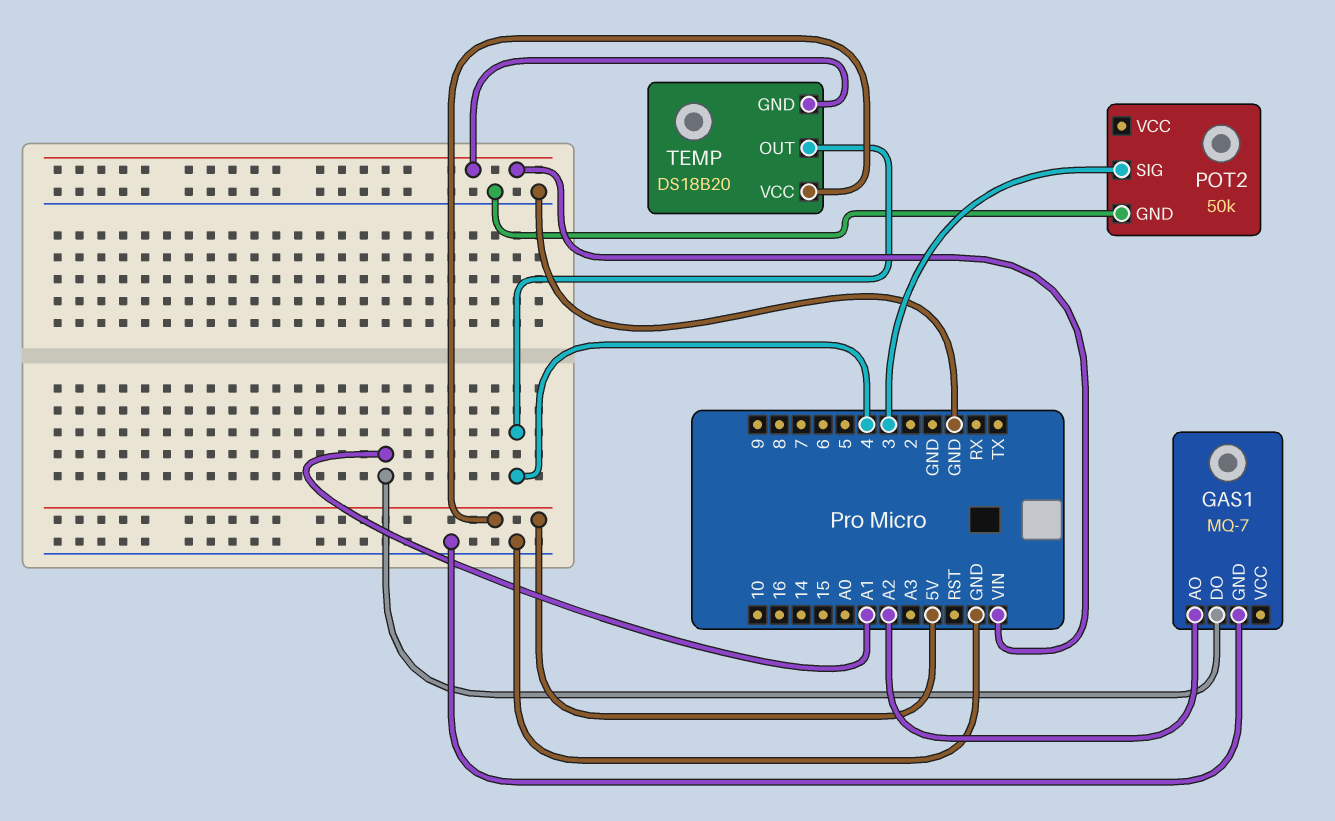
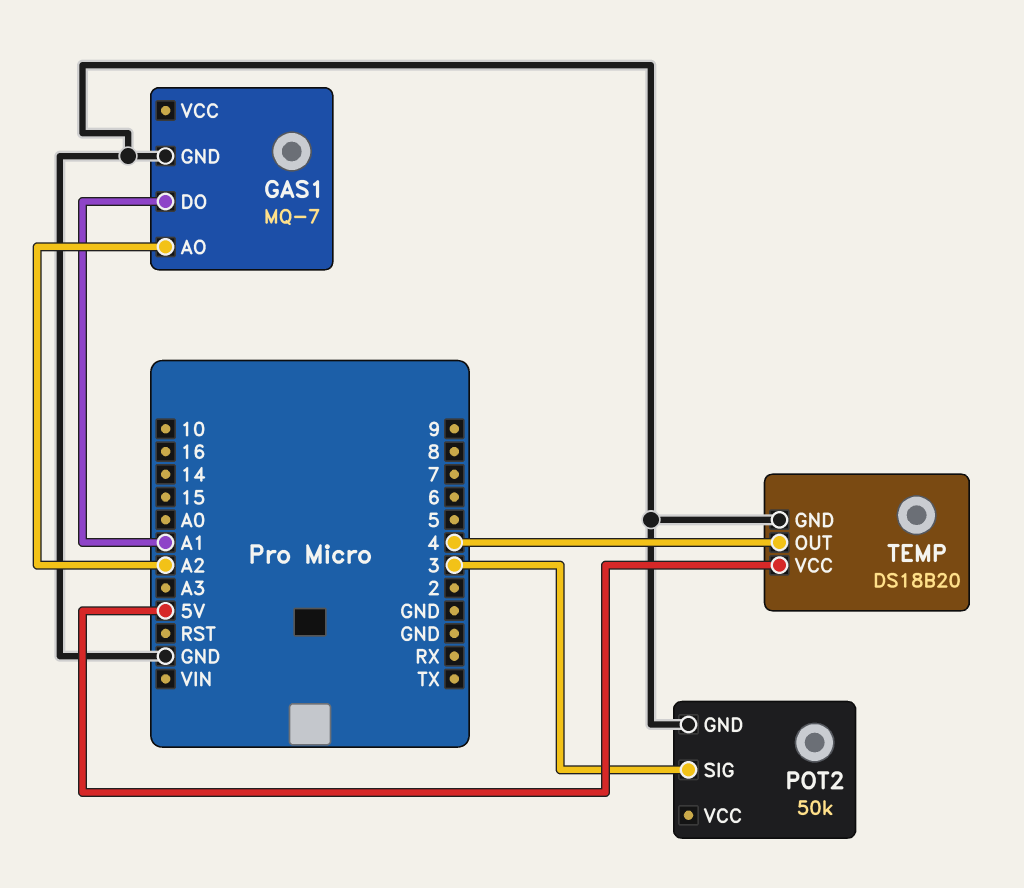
TEMP pin GND: VIN -> GND

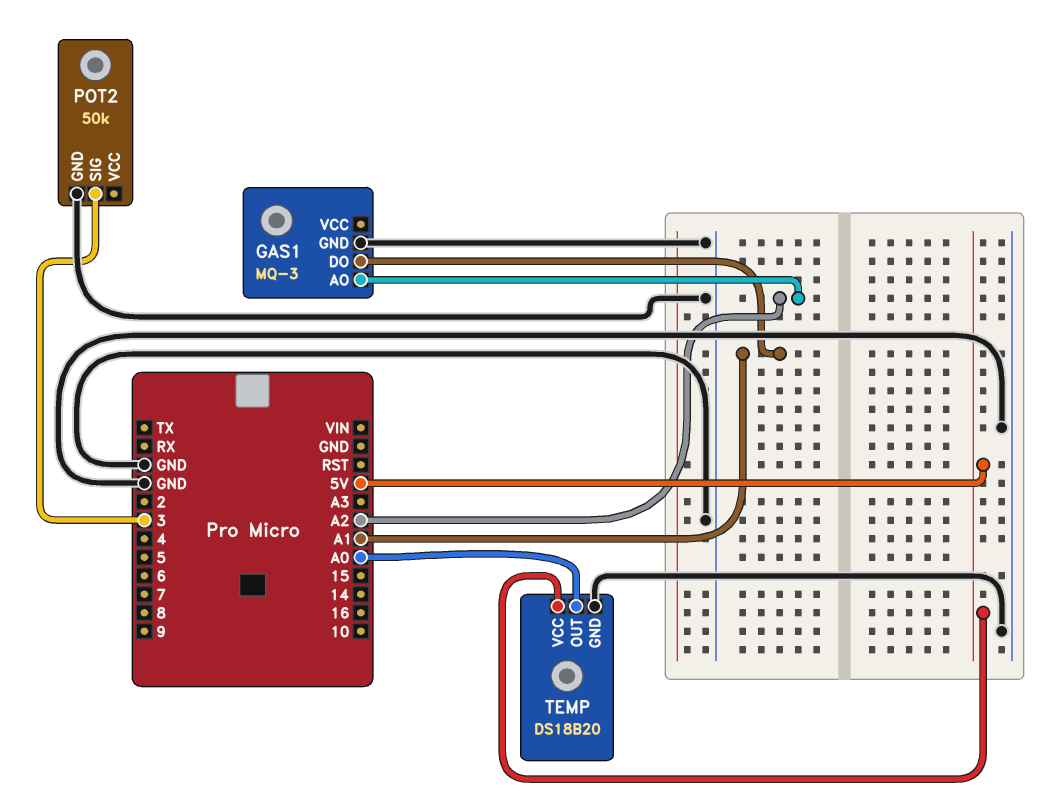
GAS1: MQ-7 -> MQ-3
TEMP pin OUT: 4 -> A0

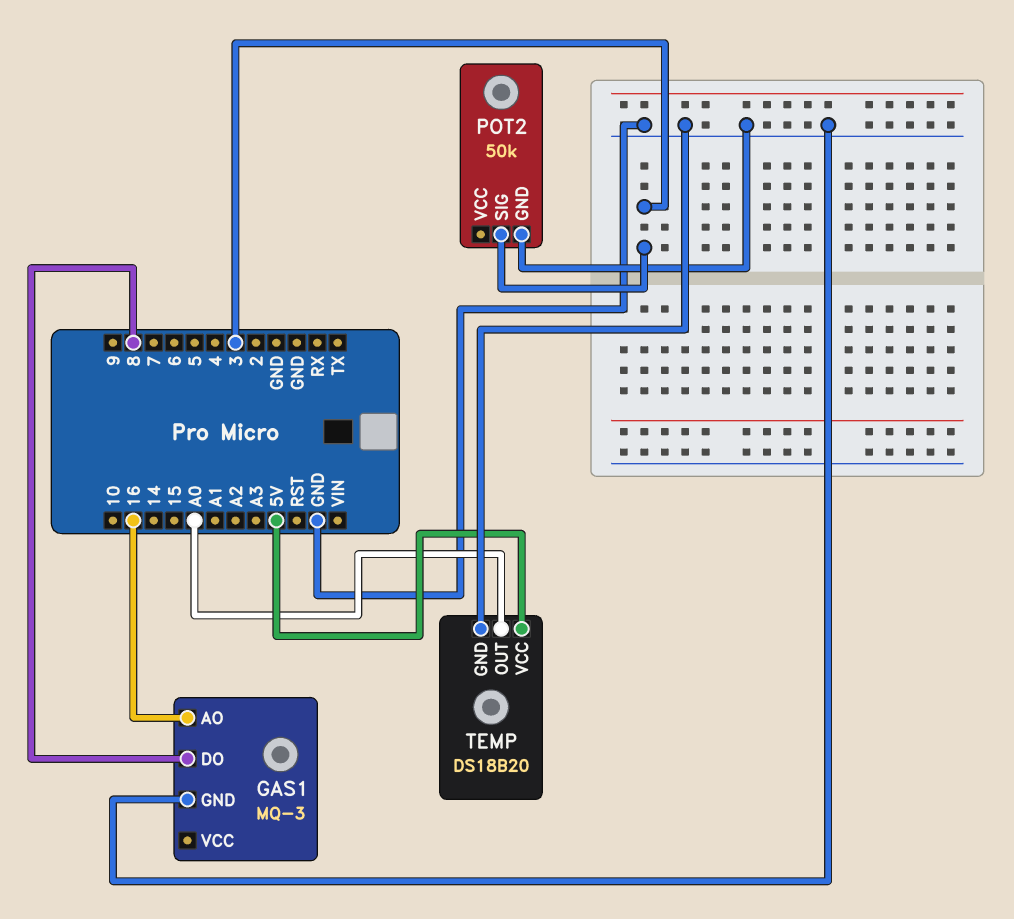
GAS1 pin AO: A2 -> 16
GAS1 pin DO: A1 -> 8

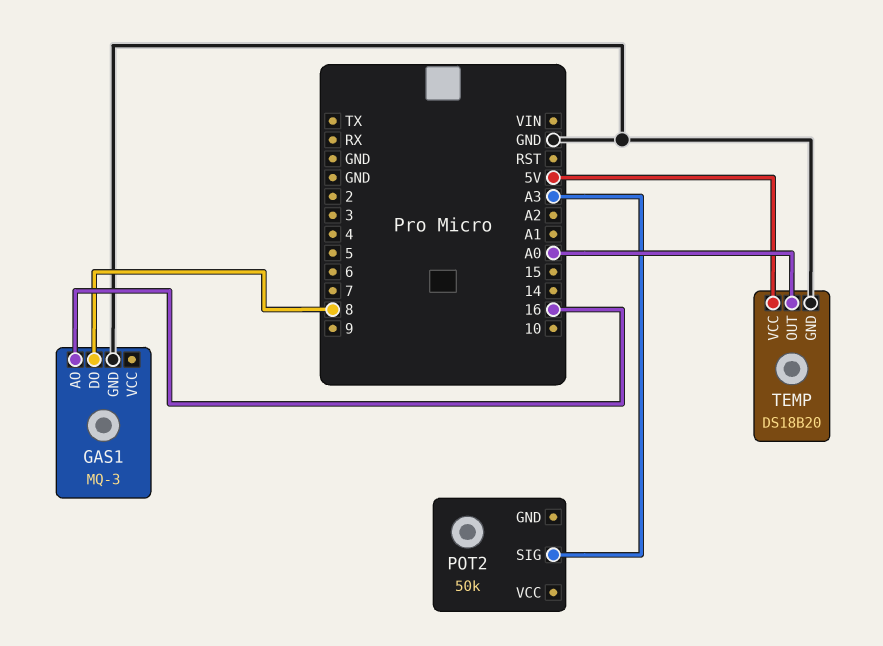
POT2 pin GND: GND -> none
POT2 pin SIG: 3 -> A3

